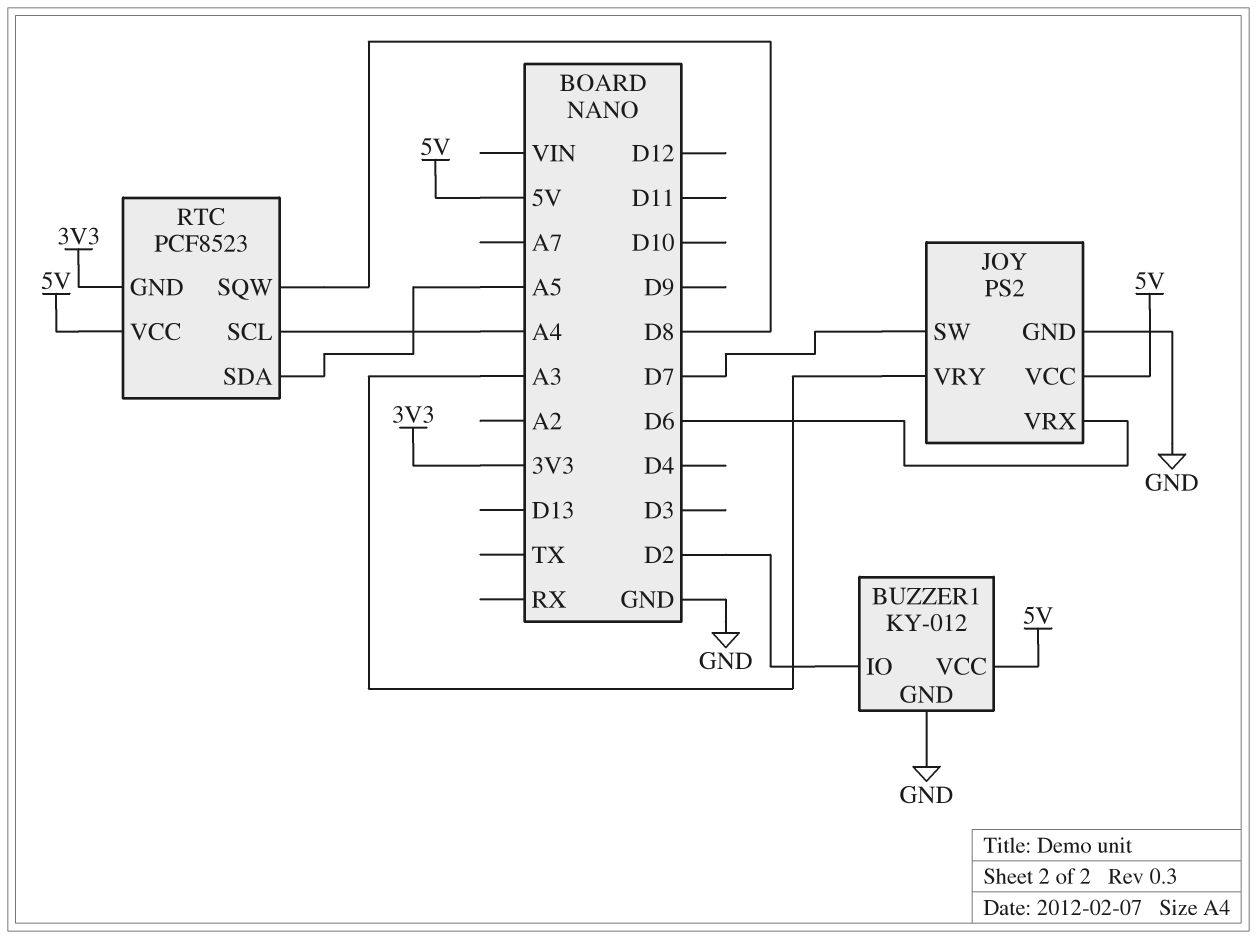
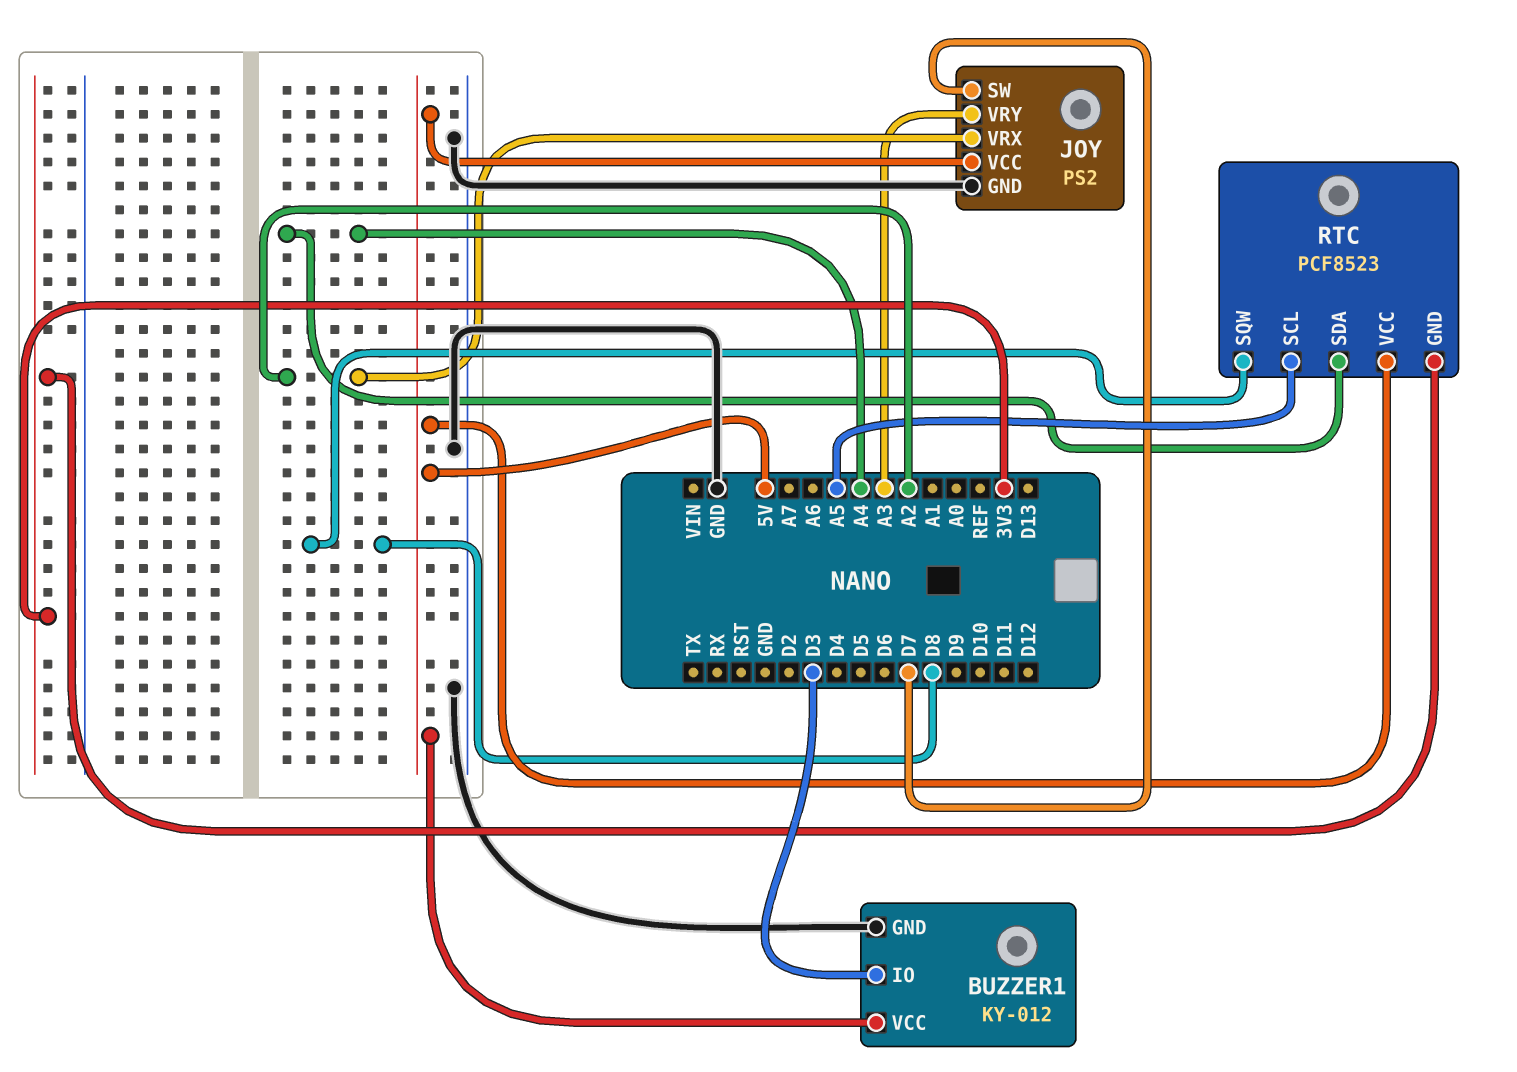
BUZZER1 pin IO: D2 -> D3
JOY pin VRX: D6 -> A2
RTC pin SCL: A4 -> A5
RTC pin SDA: A5 -> A4

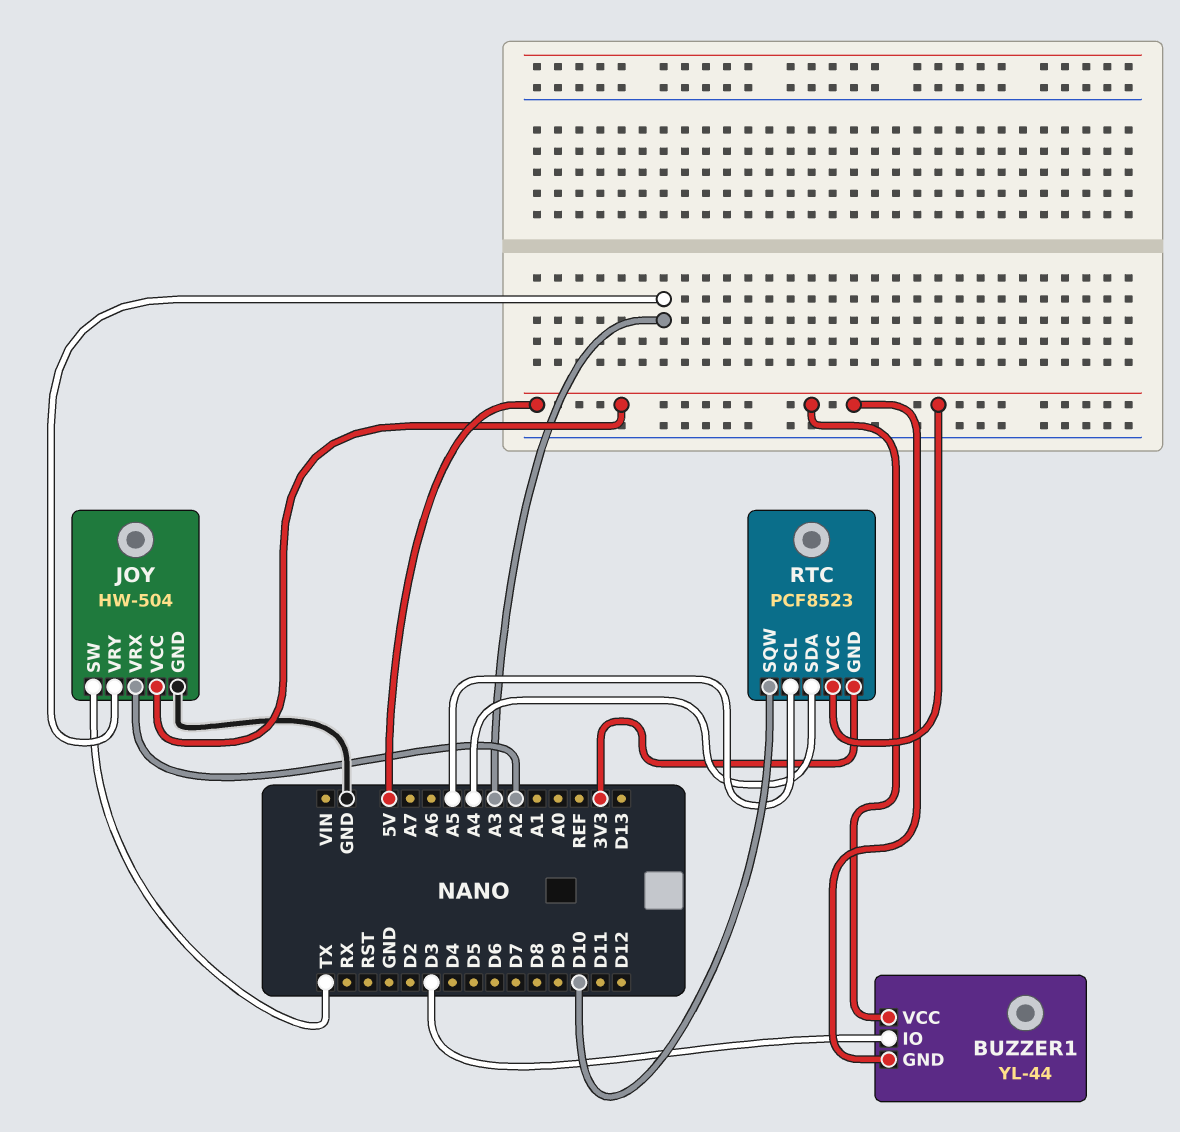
BUZZER1: KY-012 -> YL-44
BUZZER1 pin GND: GND -> 5V
JOY: PS2 -> HW-504
JOY pin SW: D7 -> TX
RTC pin SQW: D8 -> D10

